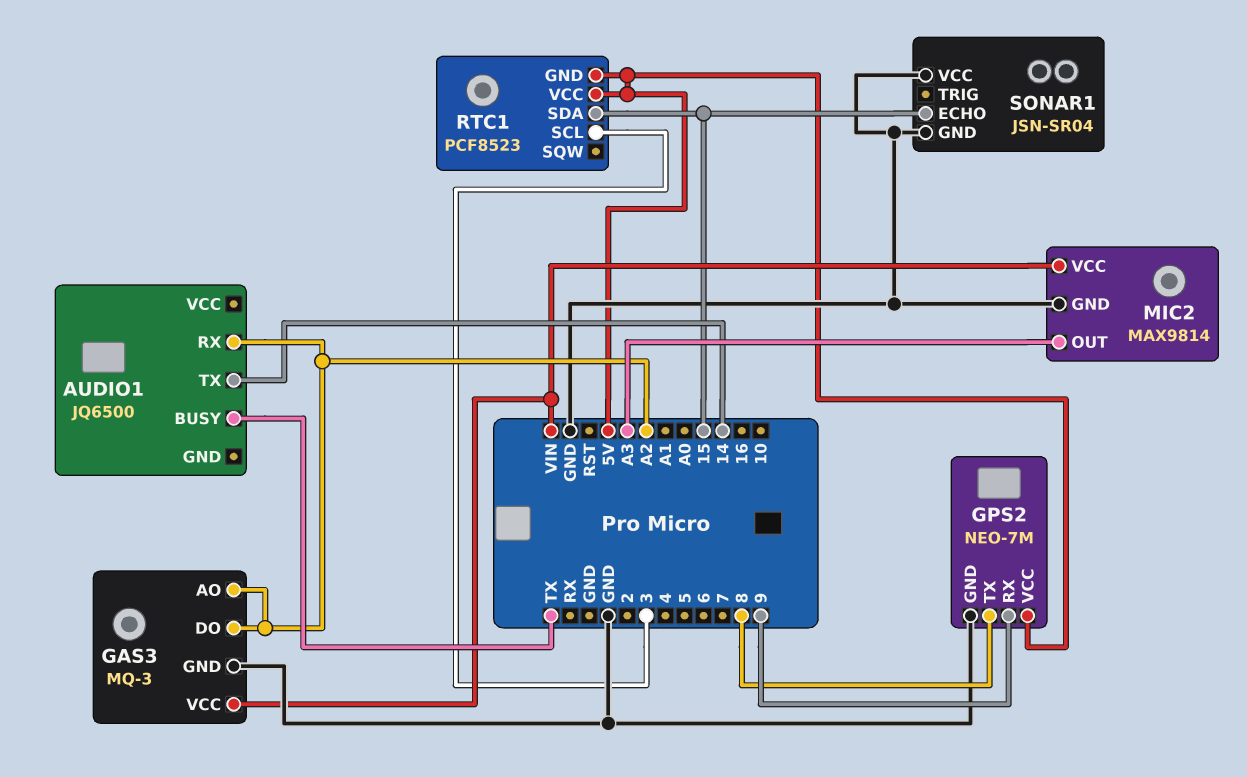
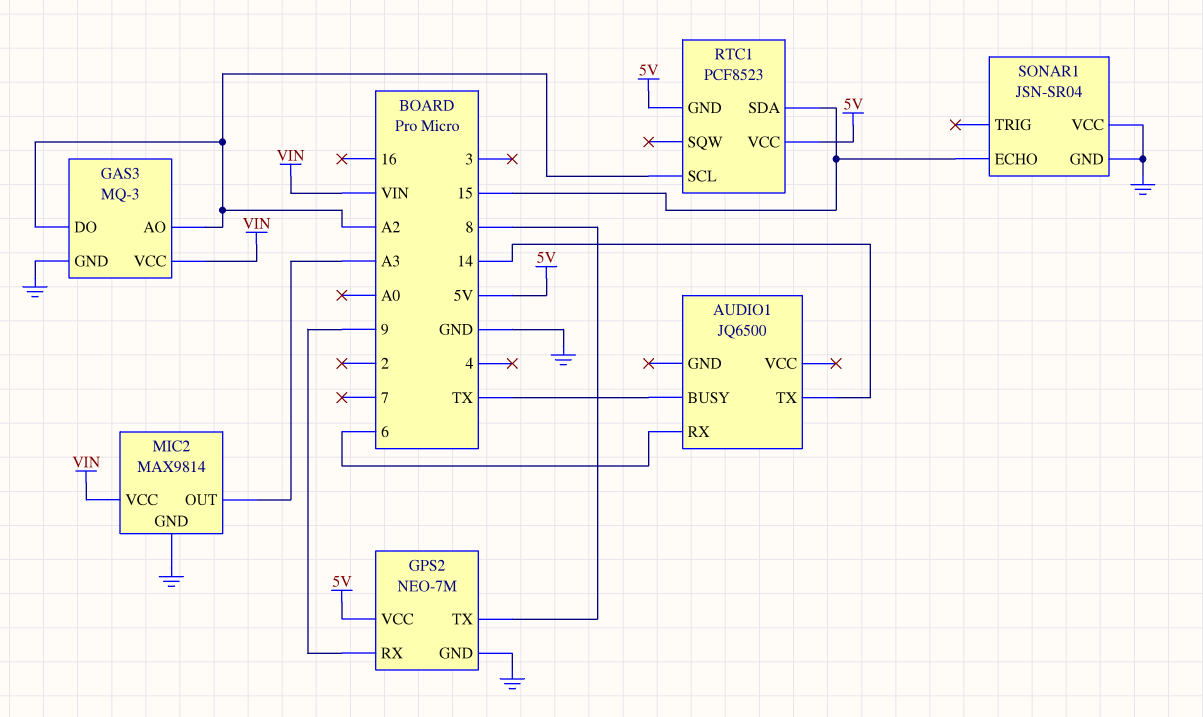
AUDIO1 pin RX: A2 -> 6
RTC1 pin SCL: 3 -> A2

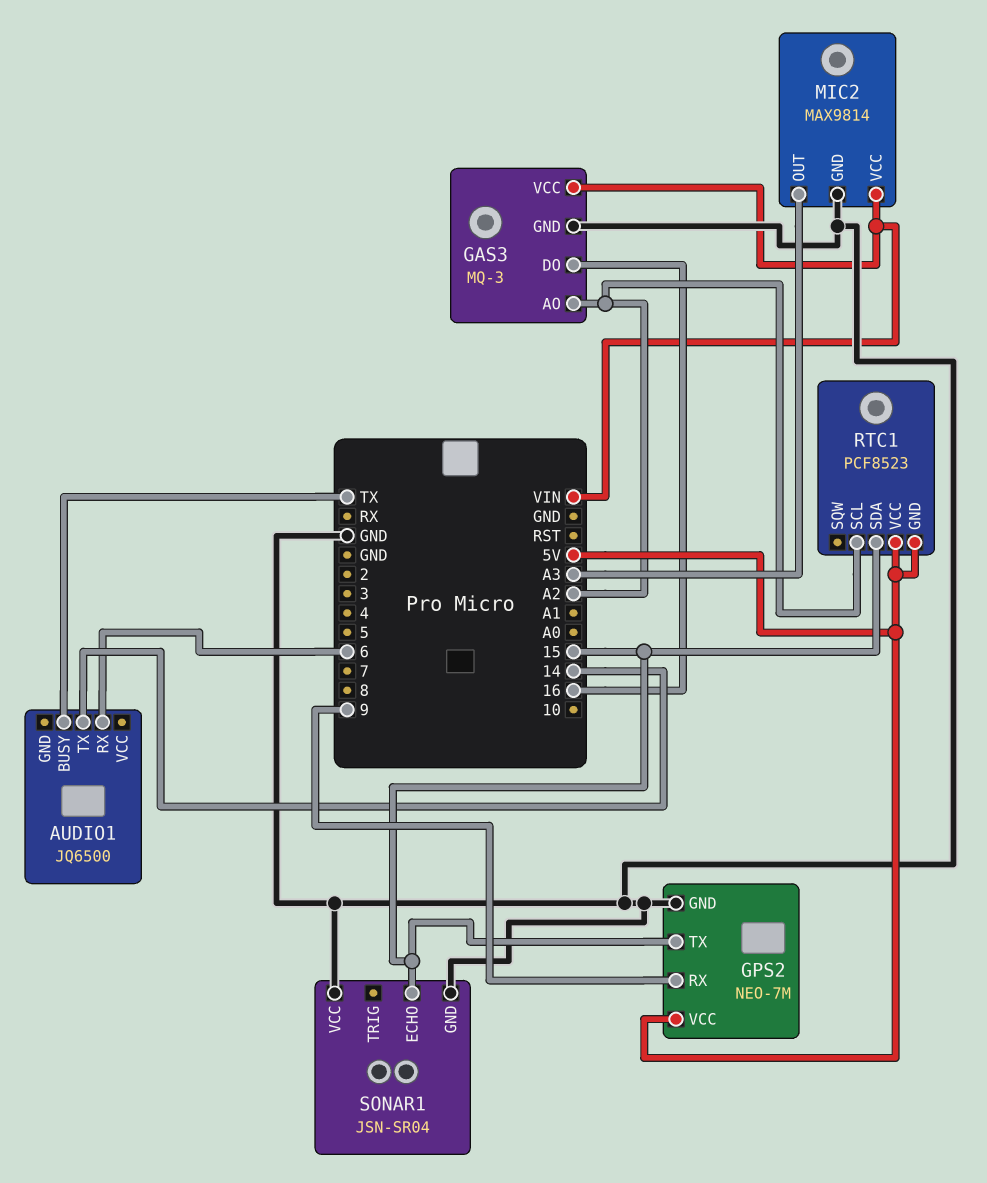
GAS3 pin DO: A2 -> 16
GPS2 pin TX: 8 -> 15

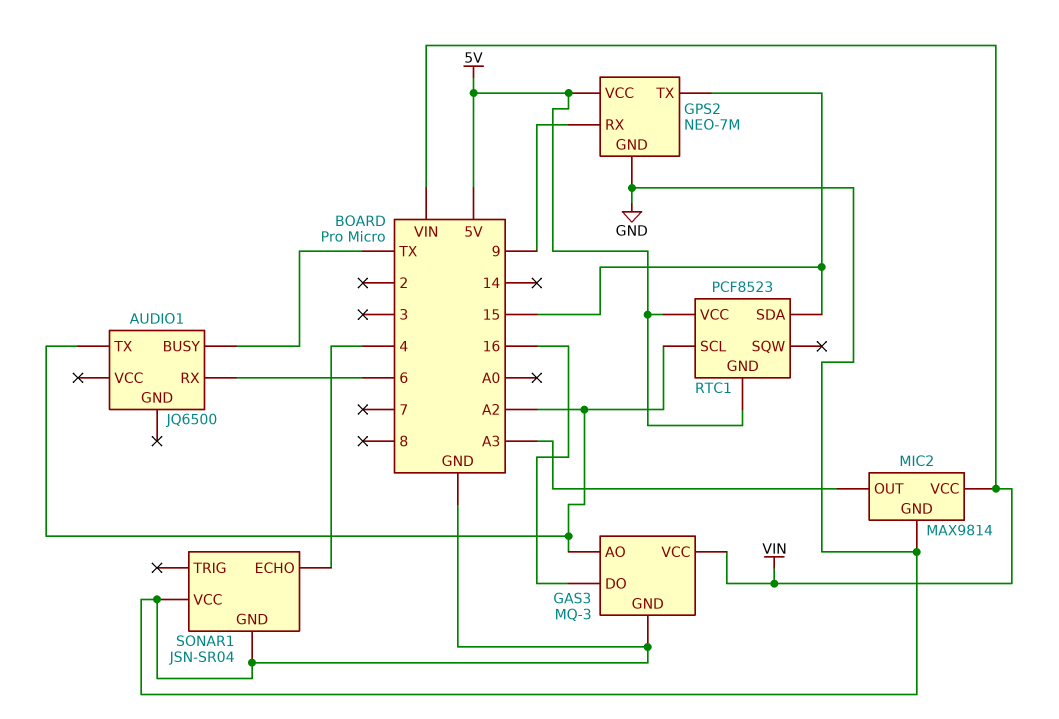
AUDIO1 pin TX: 14 -> A2
SONAR1 pin ECHO: 15 -> 4

